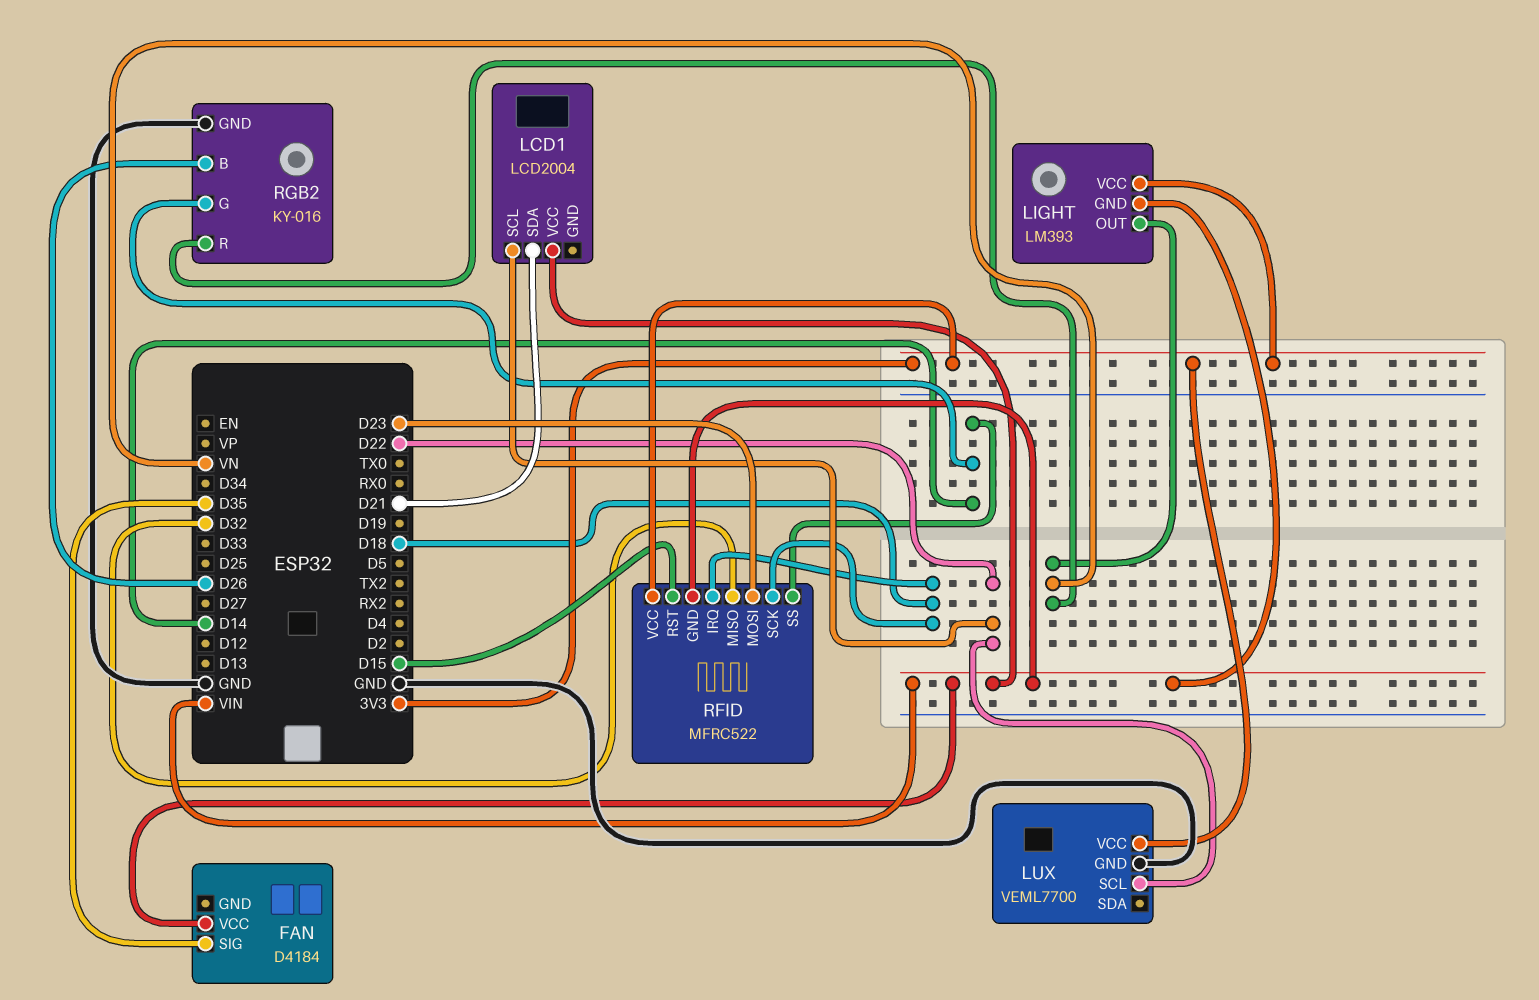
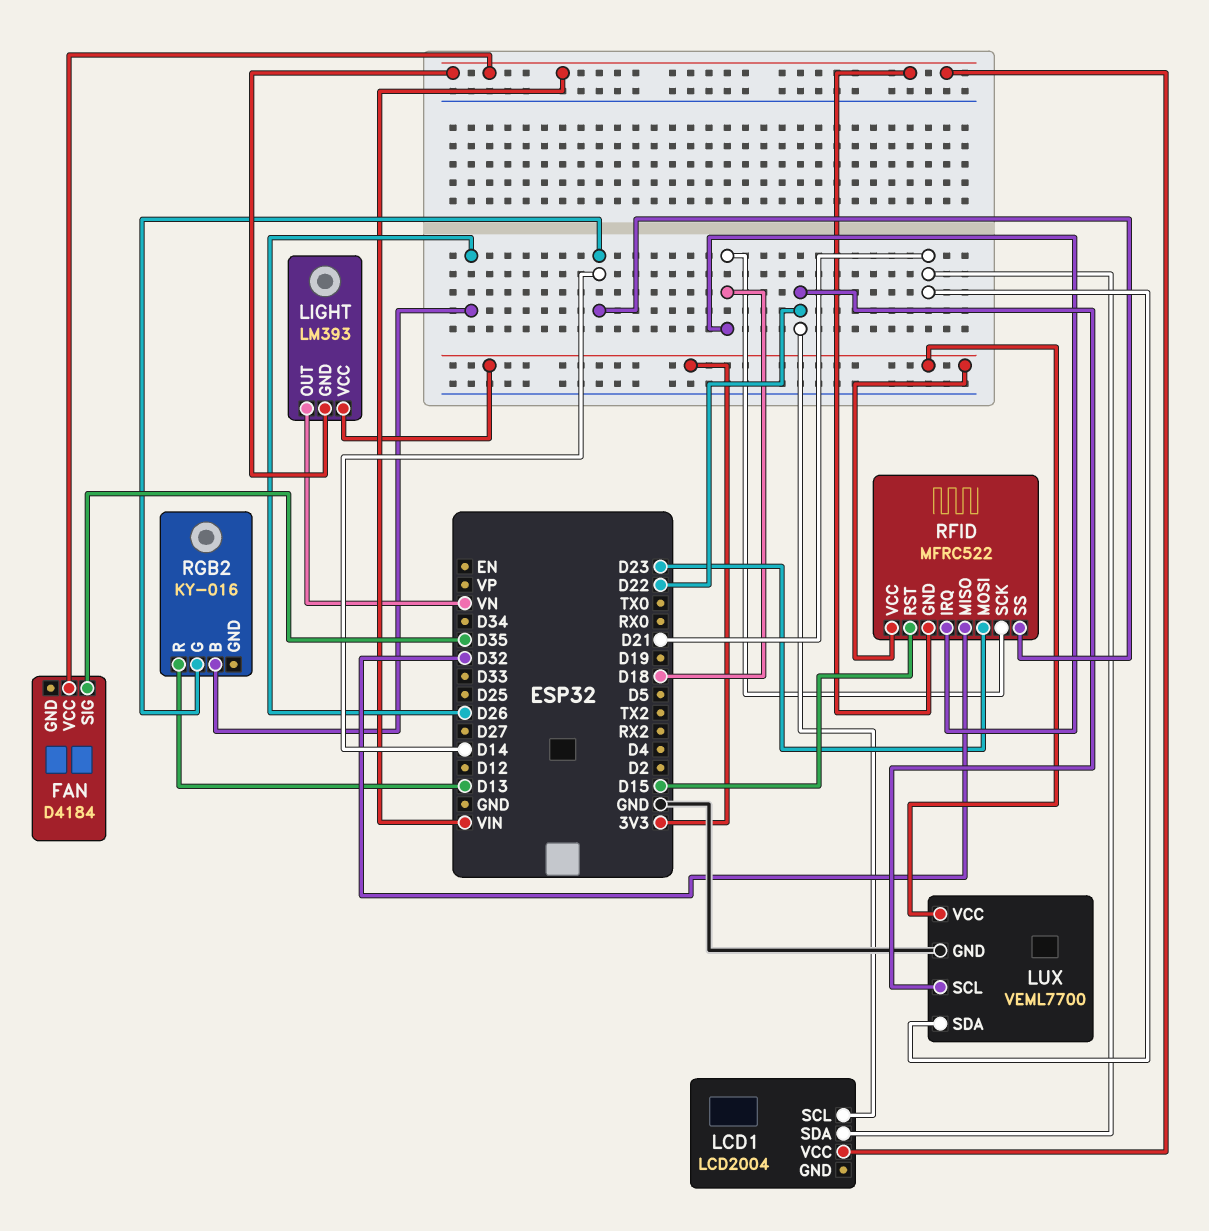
LUX pin SDA: none -> D21
RGB2 pin GND: GND -> none
RGB2 pin R: VN -> D13

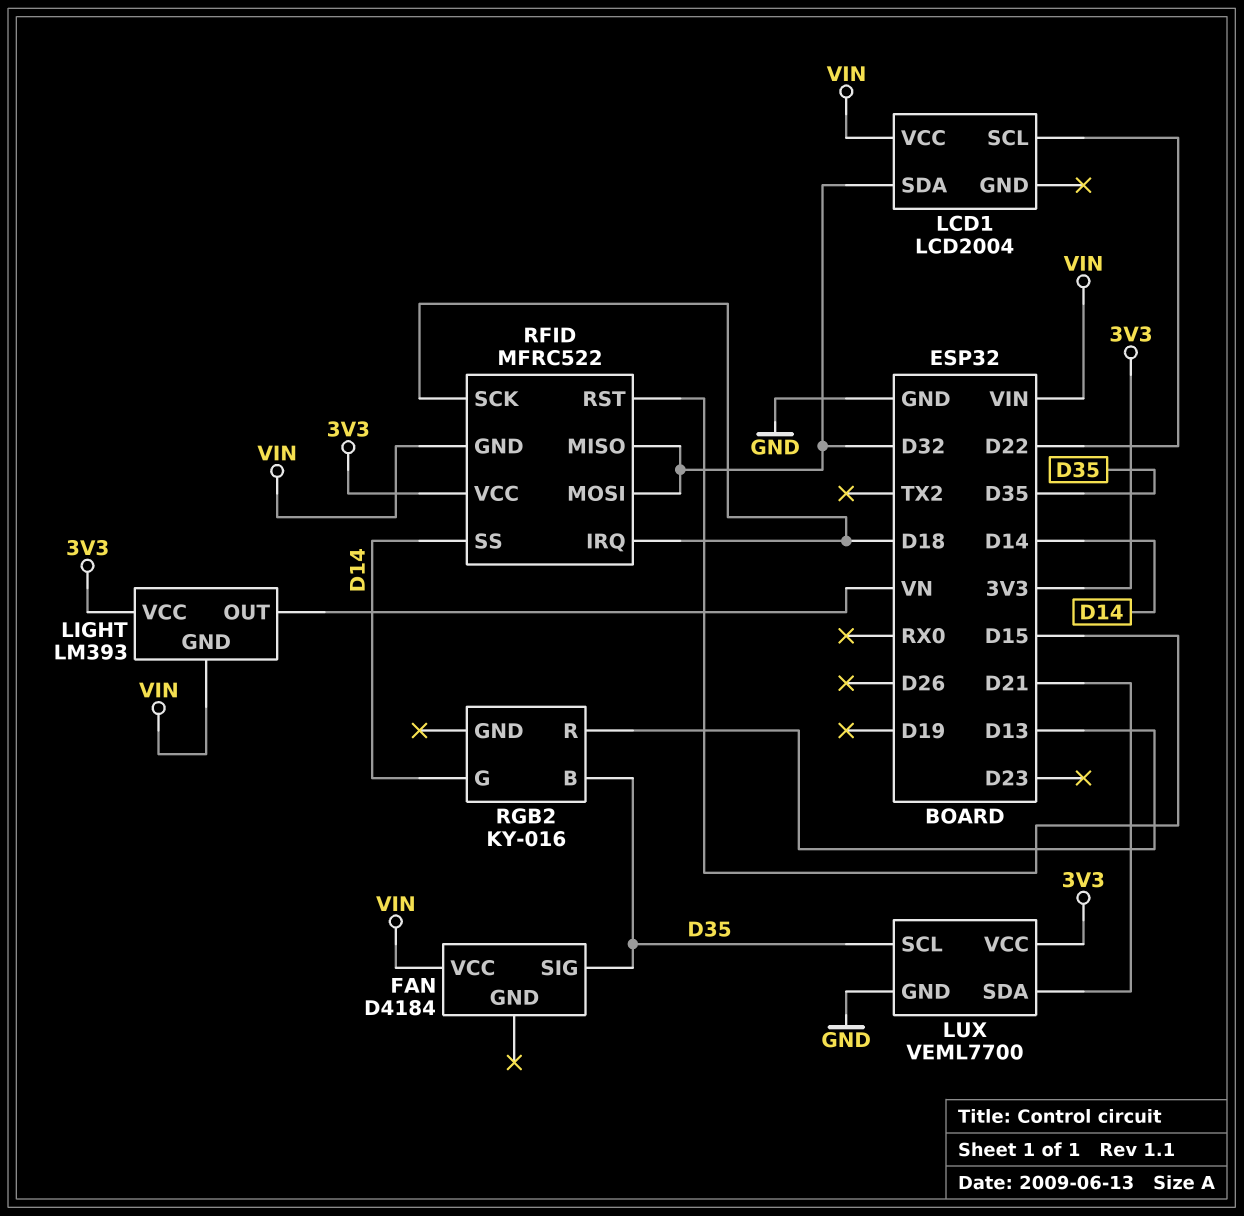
LCD1 pin SDA: D21 -> D32
LUX pin SCL: D22 -> D35
RFID pin MOSI: D23 -> D32
RGB2 pin B: D26 -> D35

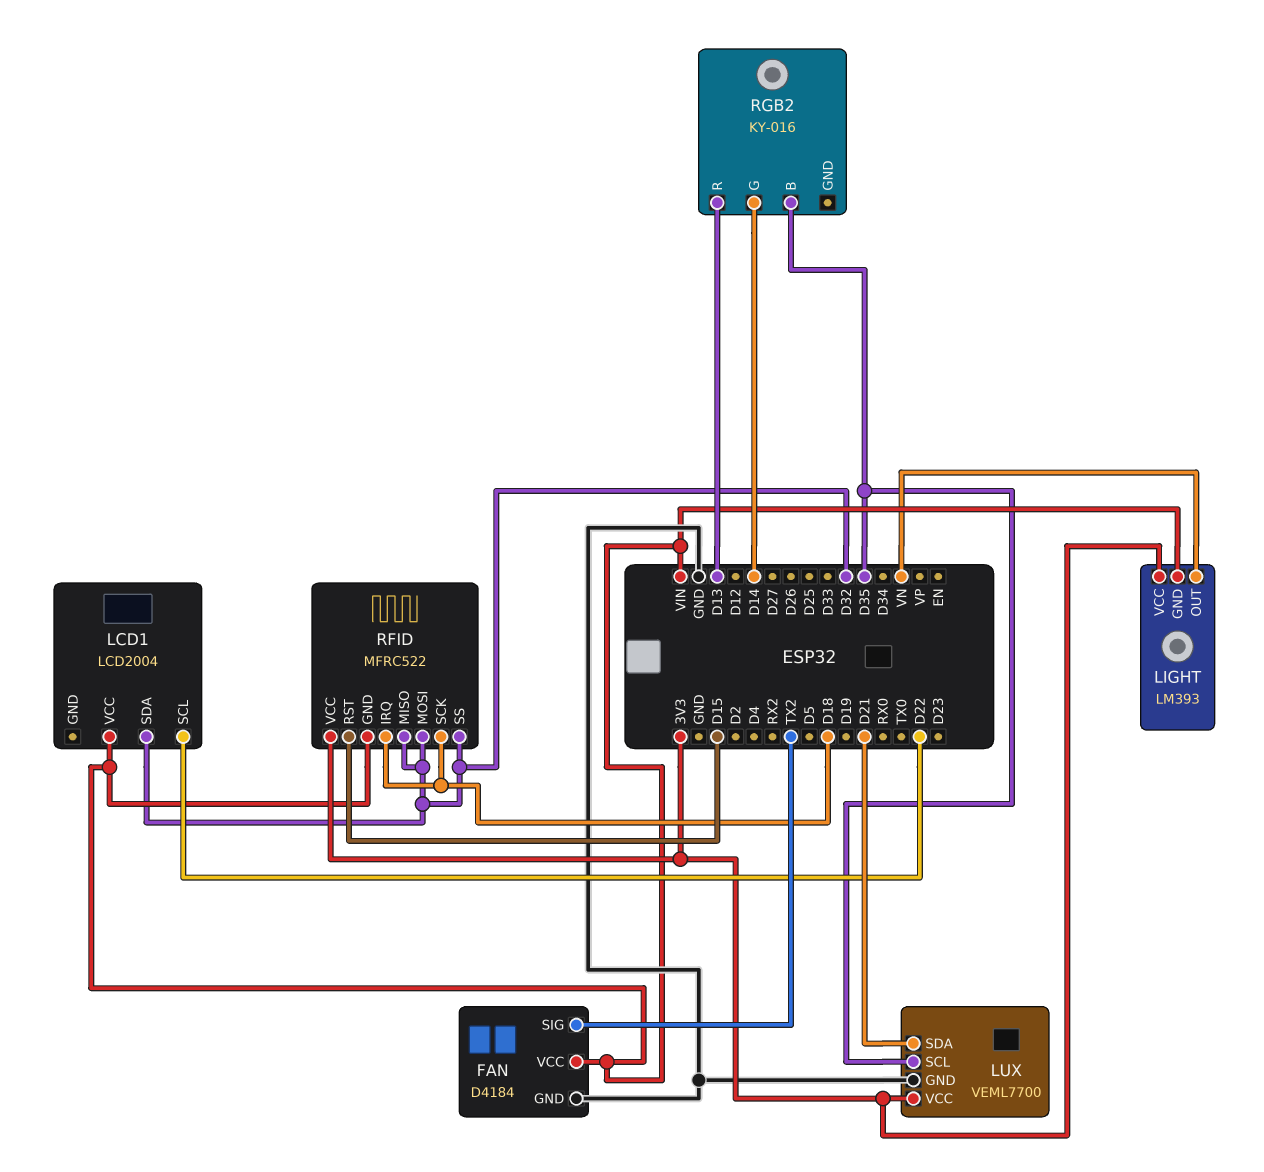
FAN pin GND: none -> GND
FAN pin SIG: D35 -> TX2
RFID pin SS: D14 -> D32

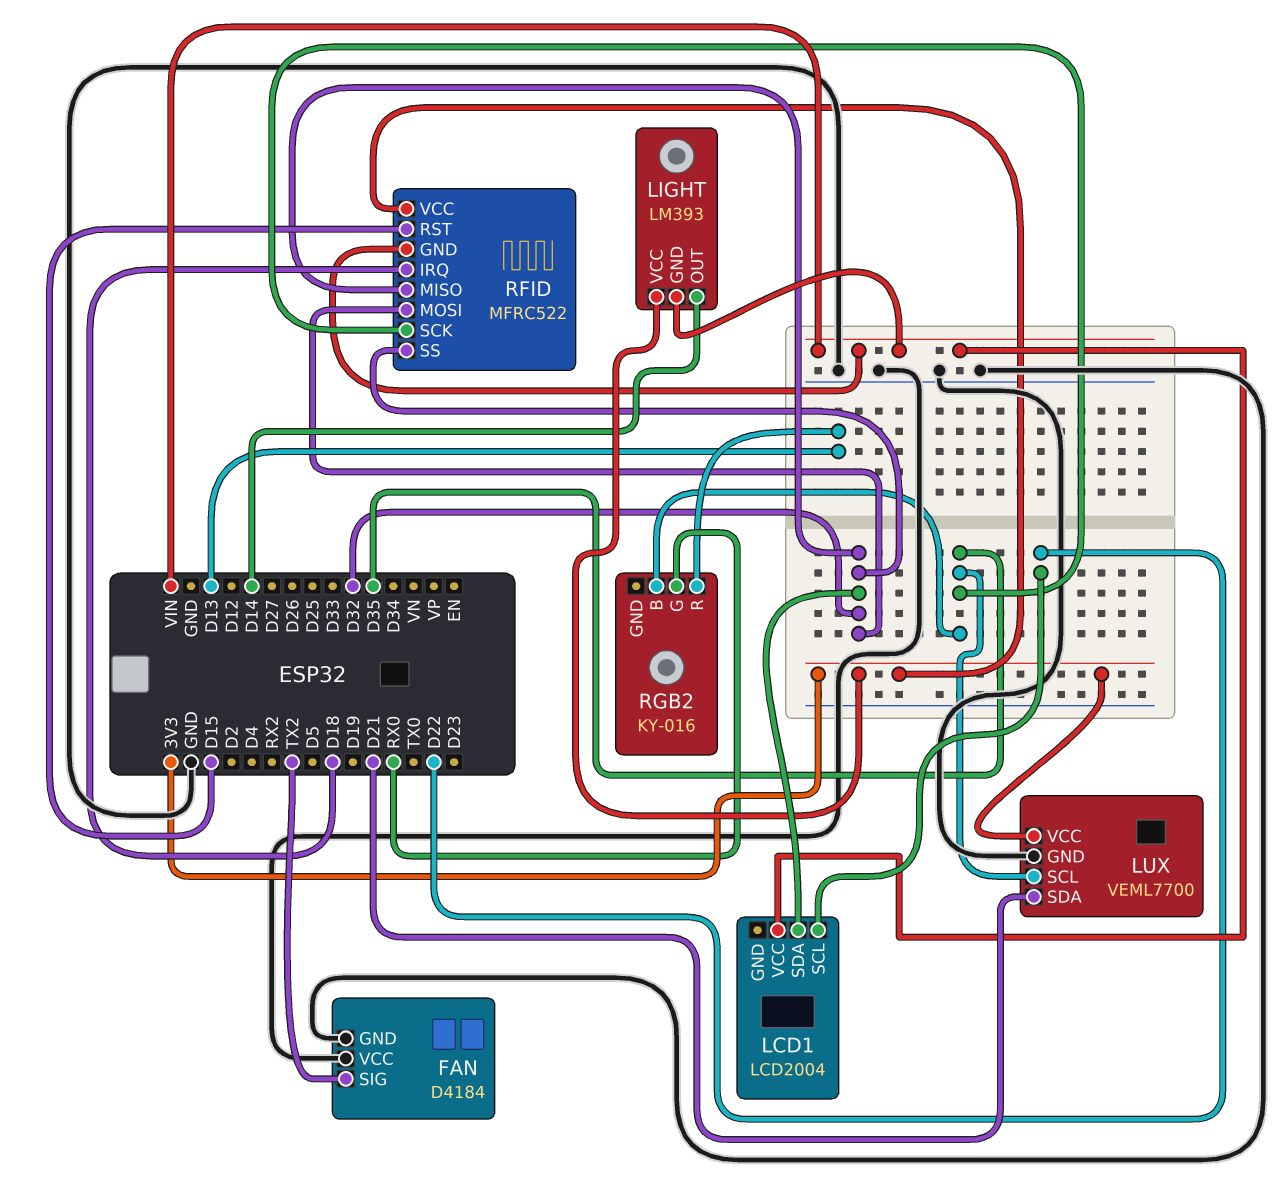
FAN pin VCC: VIN -> GND
LIGHT pin OUT: VN -> D14
RFID pin SCK: D18 -> D35
RGB2 pin G: D14 -> RX0

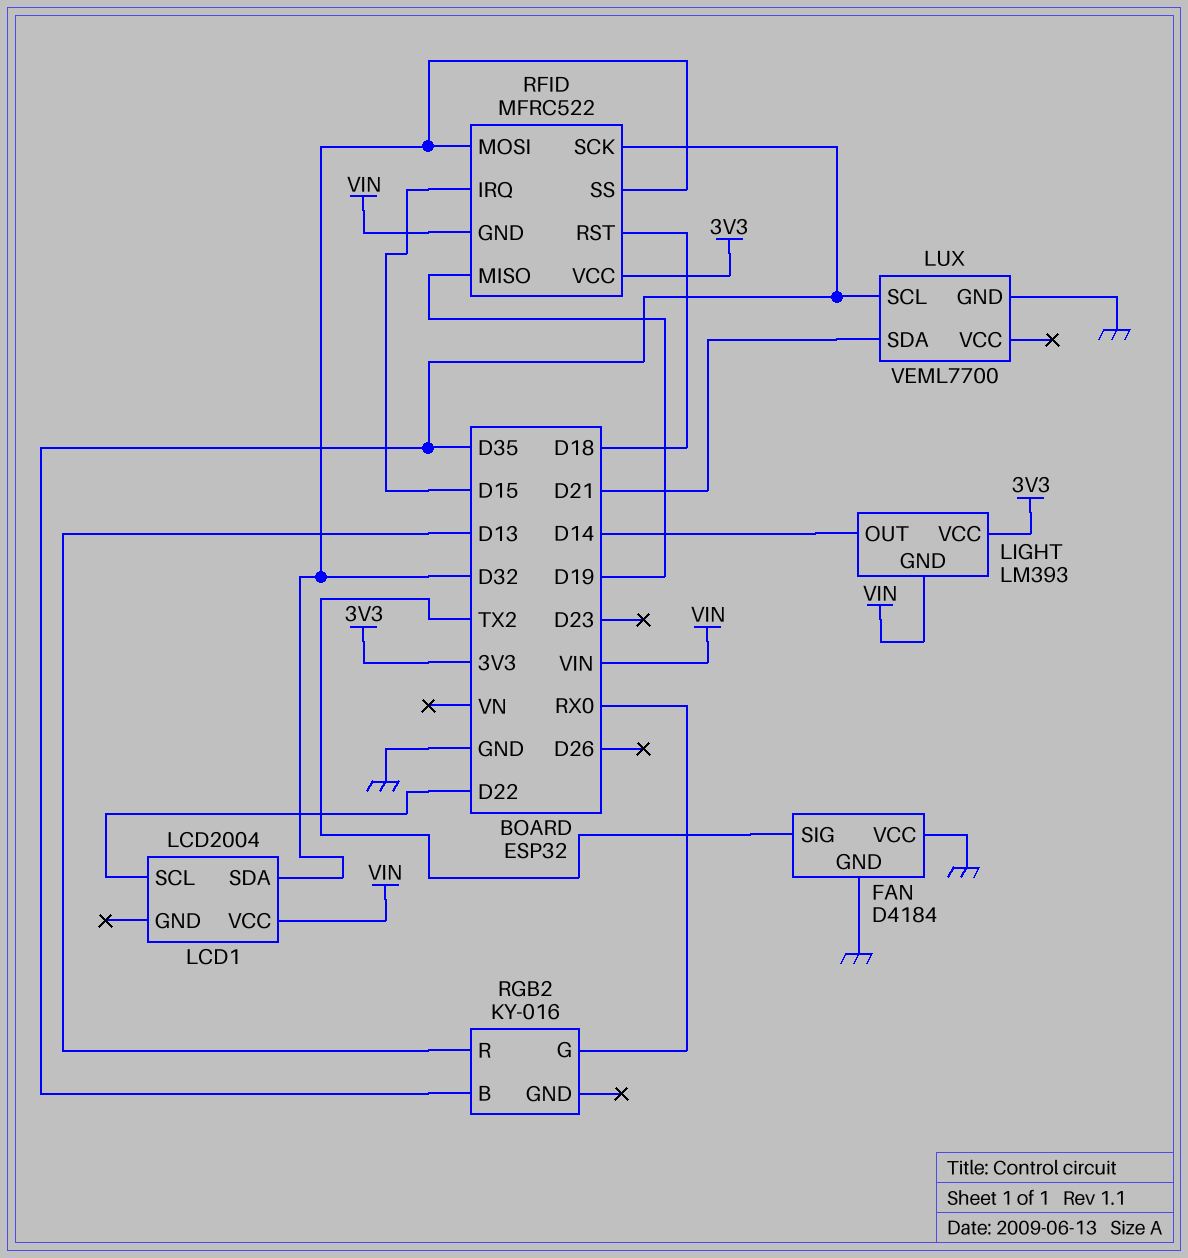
LUX pin VCC: 3V3 -> none
RFID pin IRQ: D18 -> D15
RFID pin MISO: D32 -> D19
RFID pin RST: D15 -> D18

